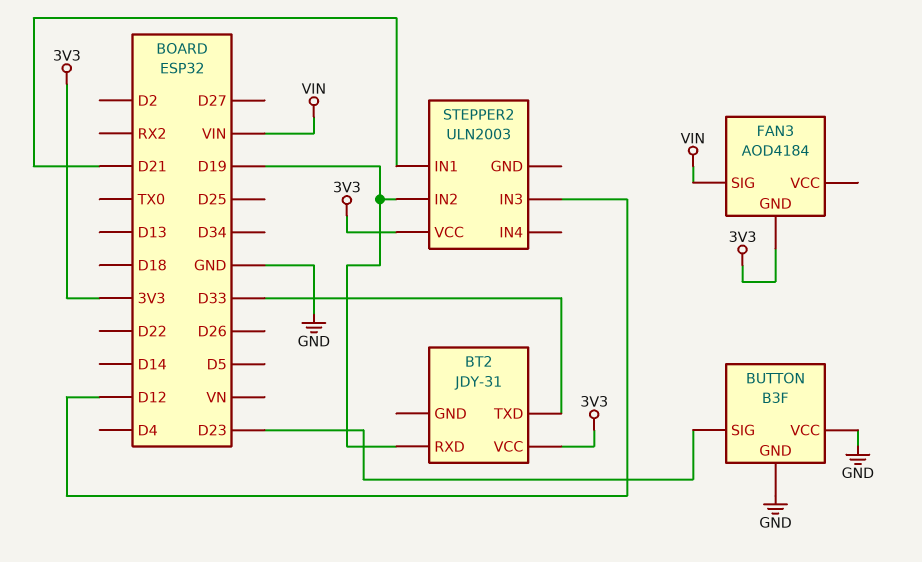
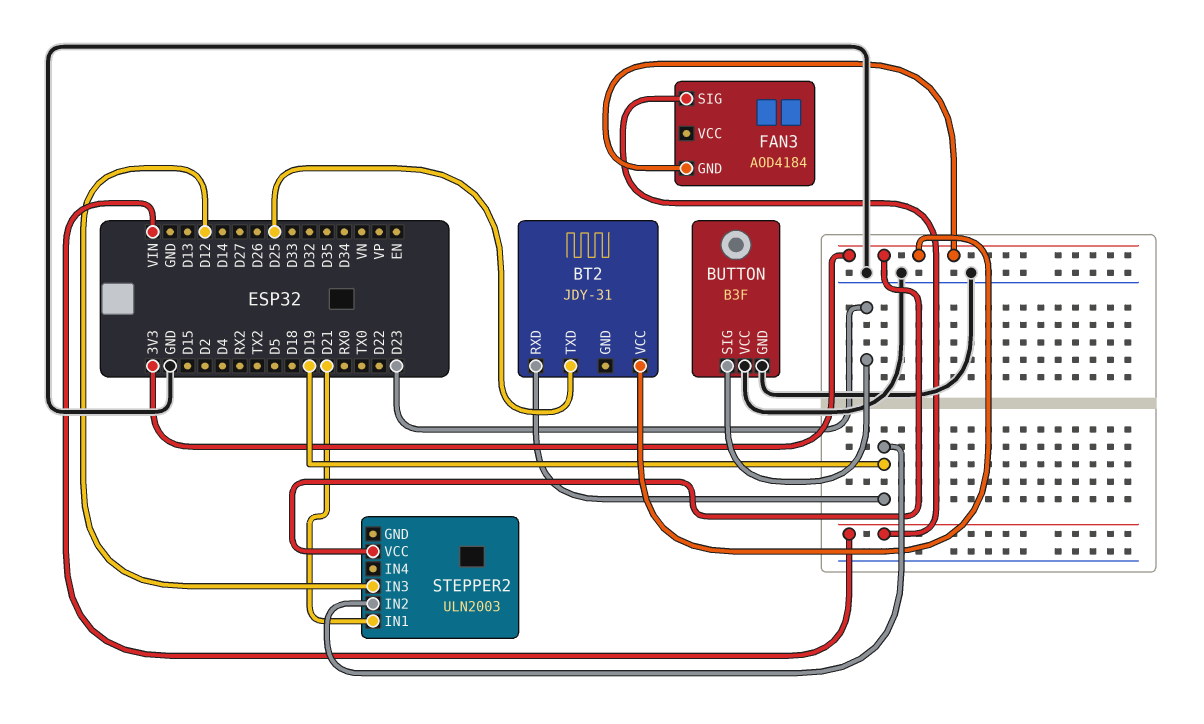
BT2 pin TXD: D33 -> D25

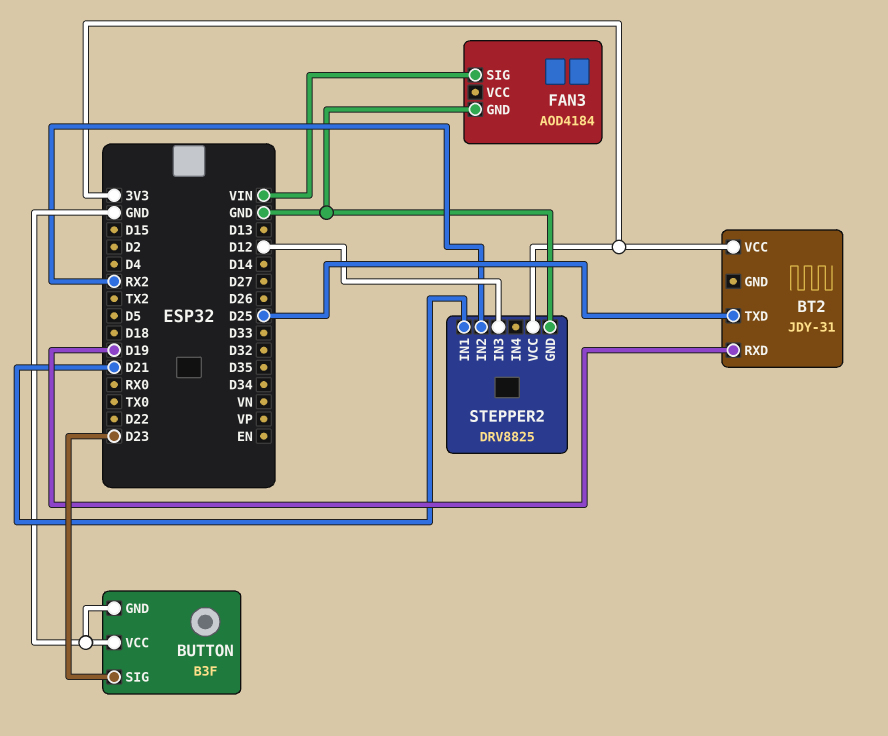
FAN3 pin GND: 3V3 -> GND
STEPPER2: ULN2003 -> DRV8825
STEPPER2 pin GND: none -> GND
STEPPER2 pin IN2: D19 -> RX2

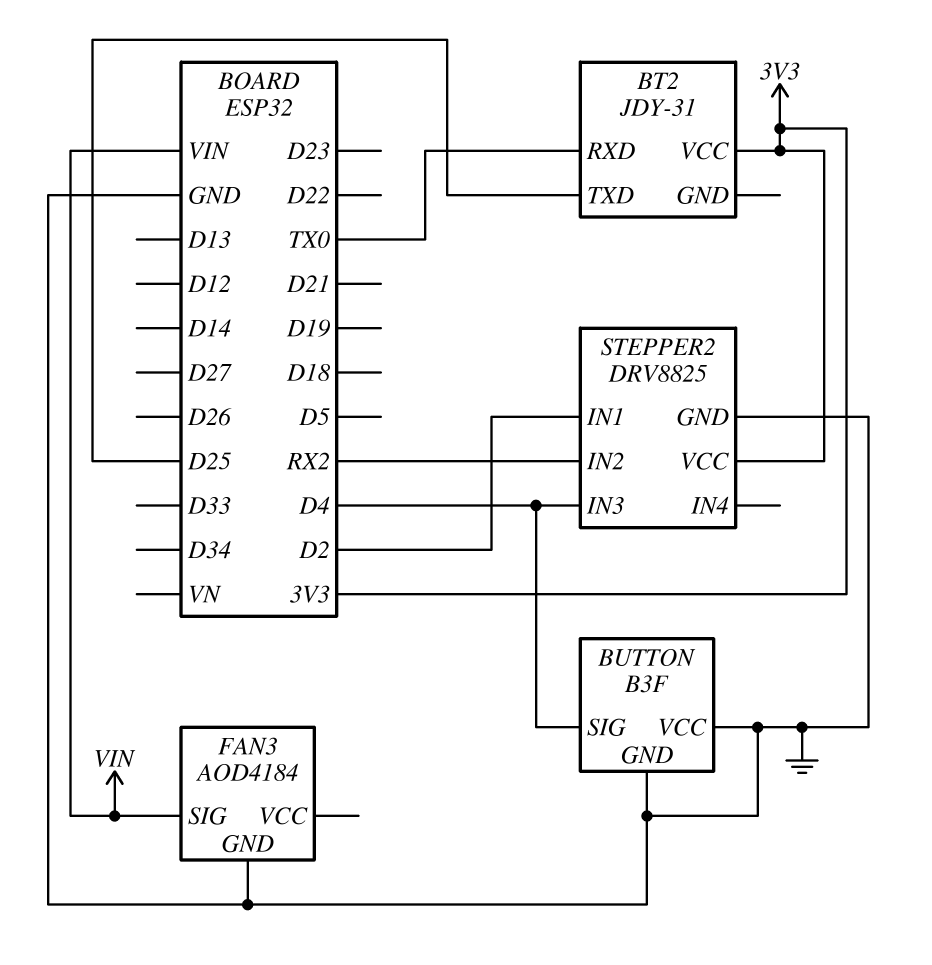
BT2 pin RXD: D19 -> TX0
BUTTON pin SIG: D23 -> D4
STEPPER2 pin IN1: D21 -> D2
STEPPER2 pin IN3: D12 -> D4

